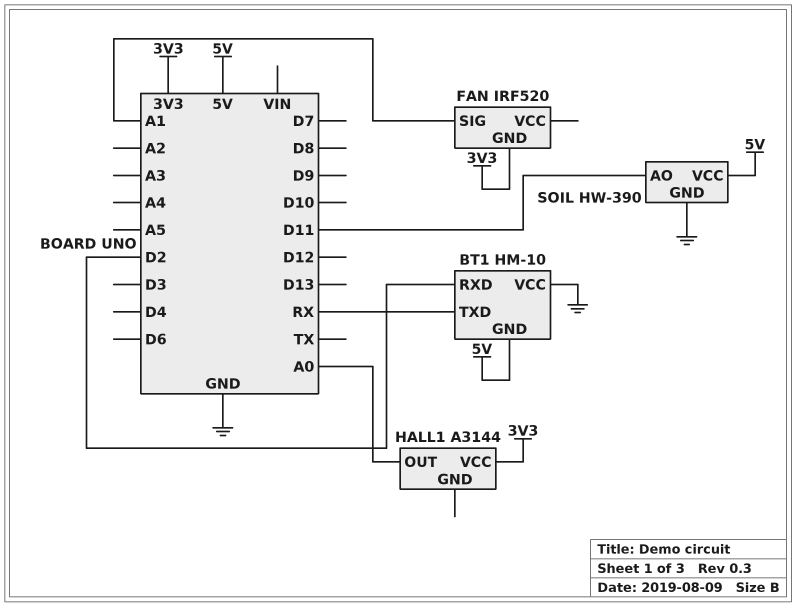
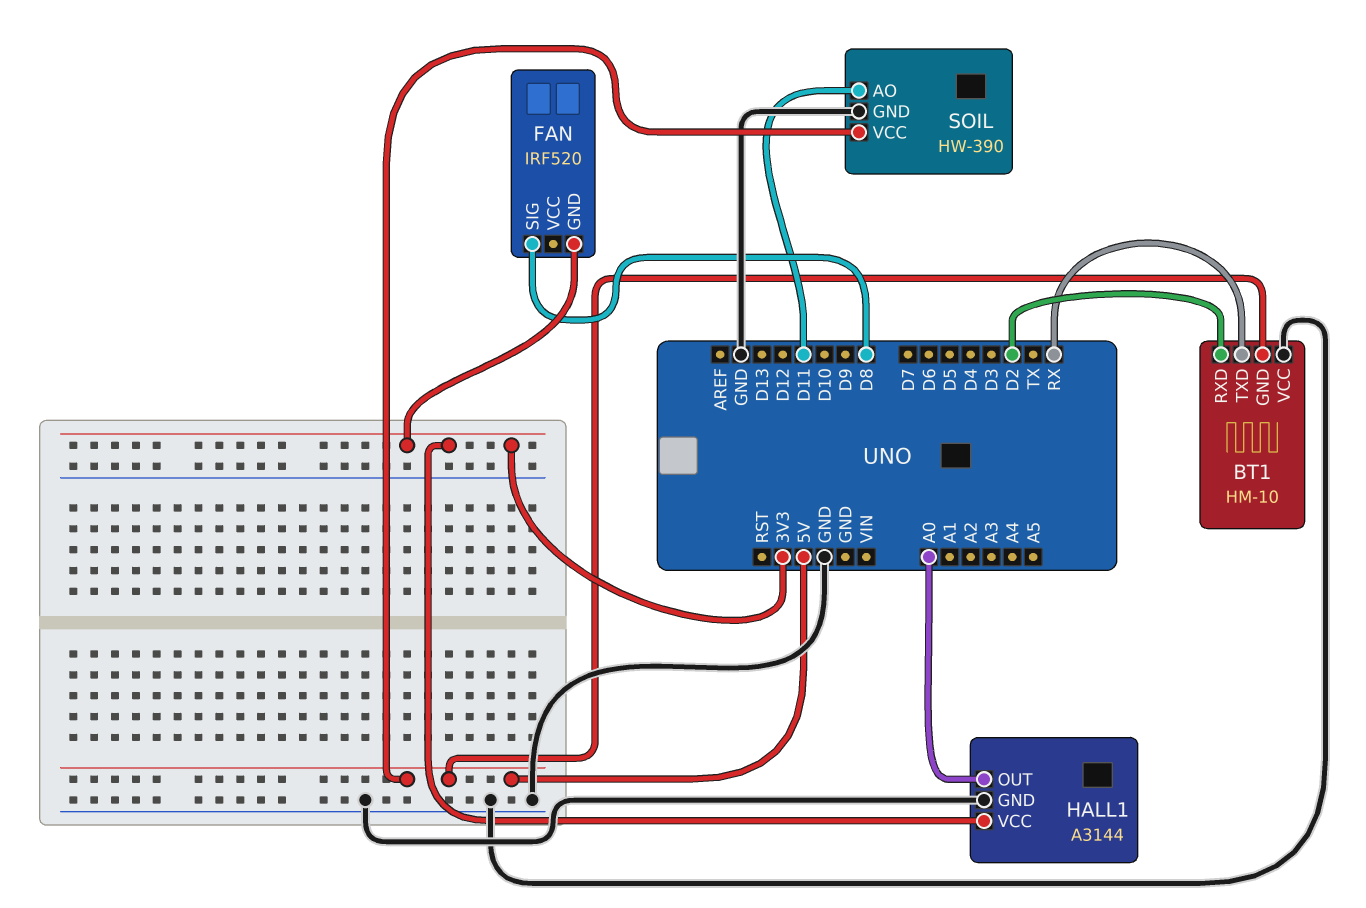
FAN pin SIG: A1 -> D8
HALL1 pin GND: none -> GND

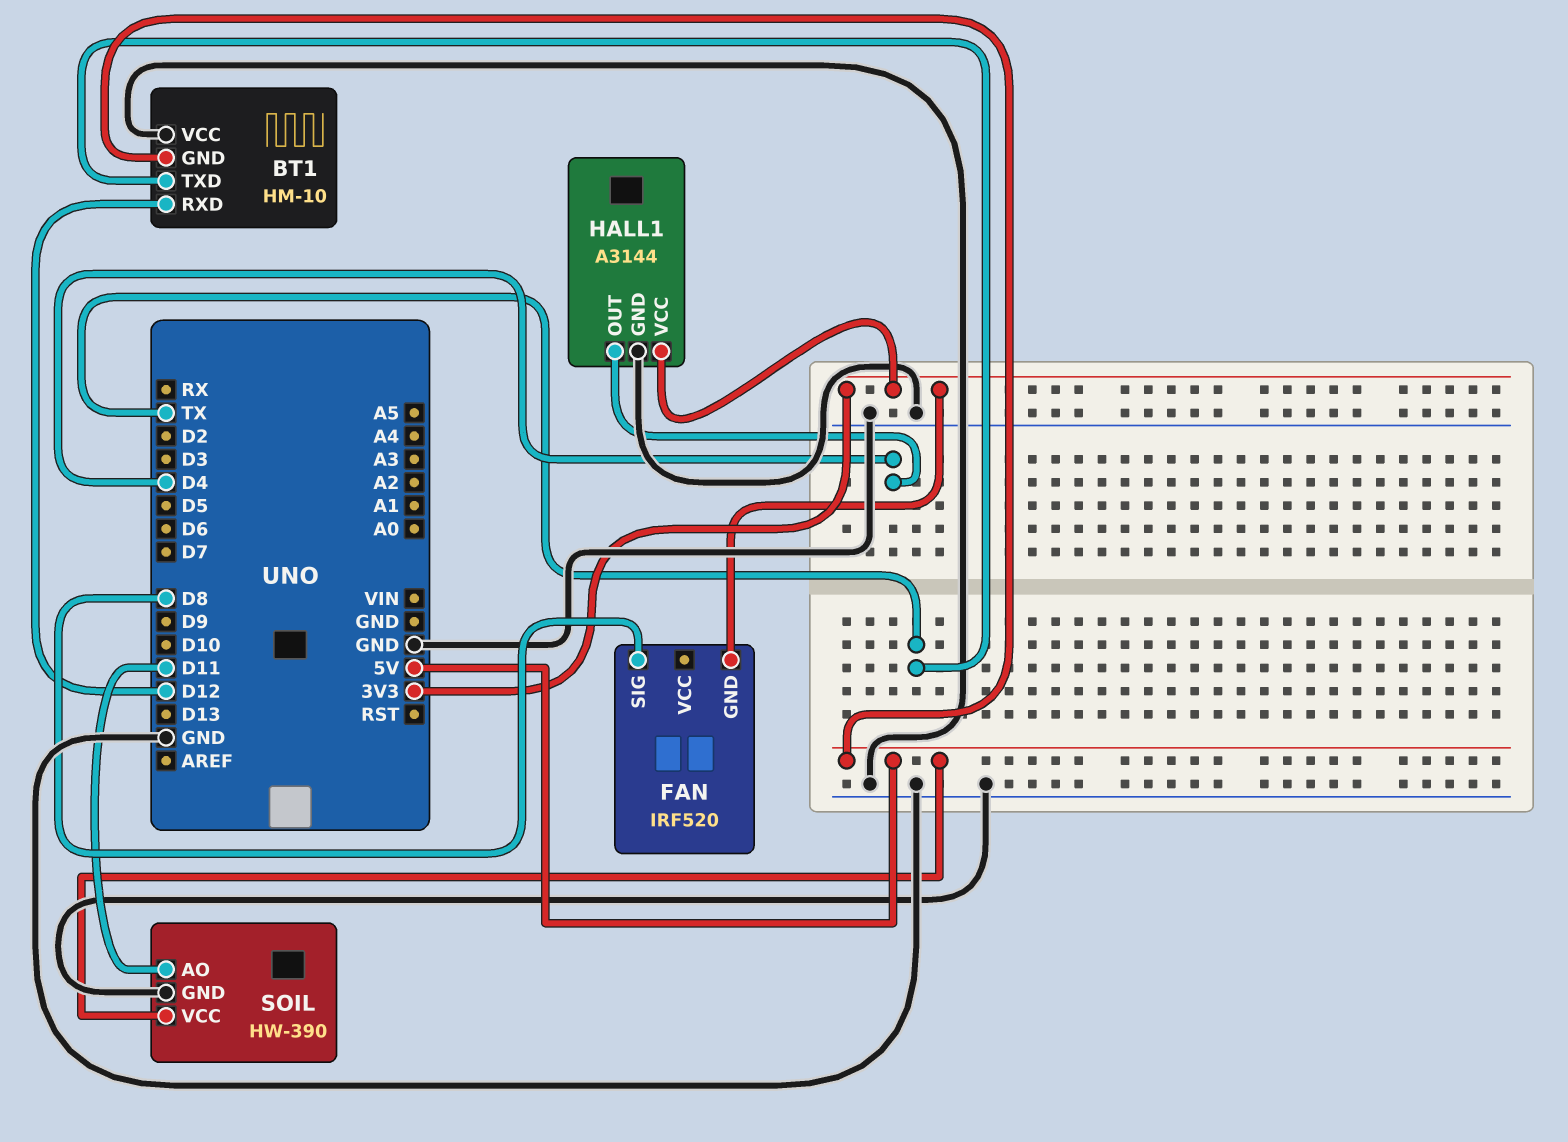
BT1 pin RXD: D2 -> D12
BT1 pin TXD: RX -> TX
HALL1 pin OUT: A0 -> D4

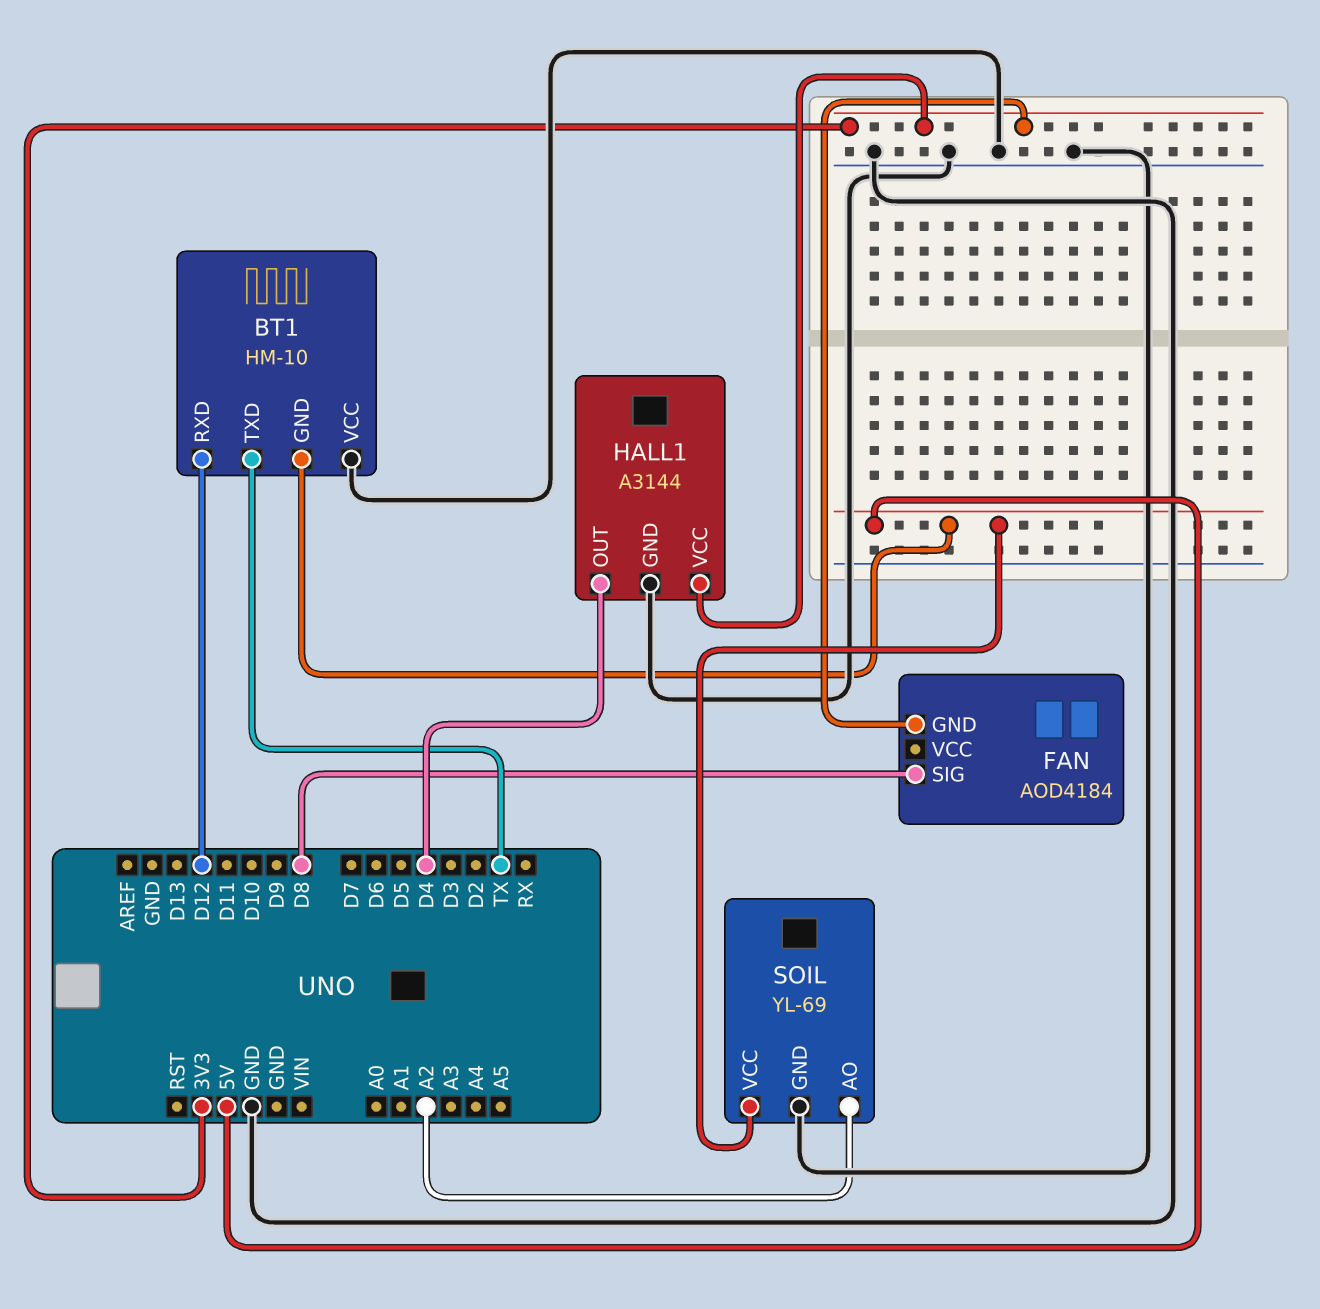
FAN: IRF520 -> AOD4184
SOIL: HW-390 -> YL-69
SOIL pin AO: D11 -> A2

